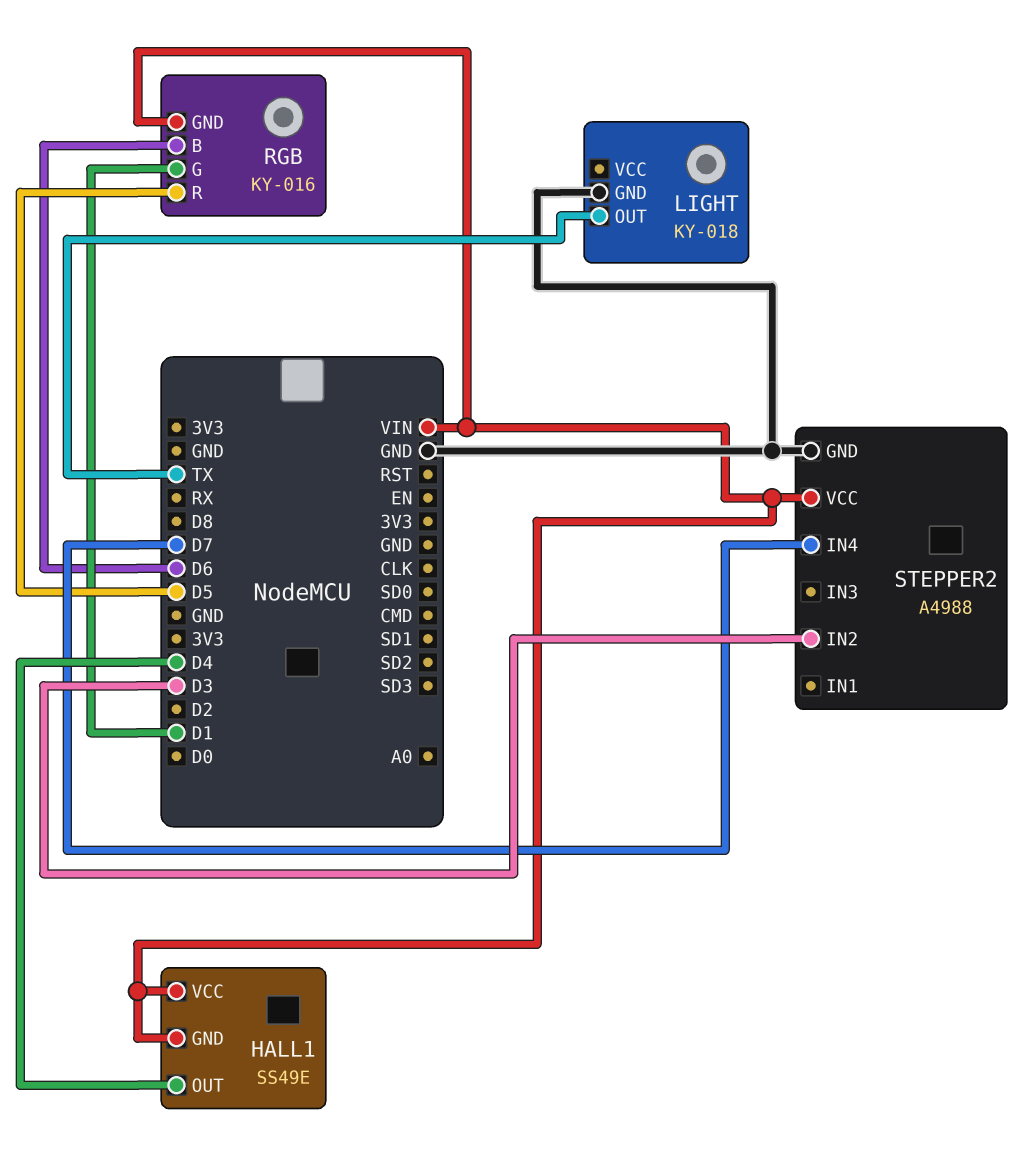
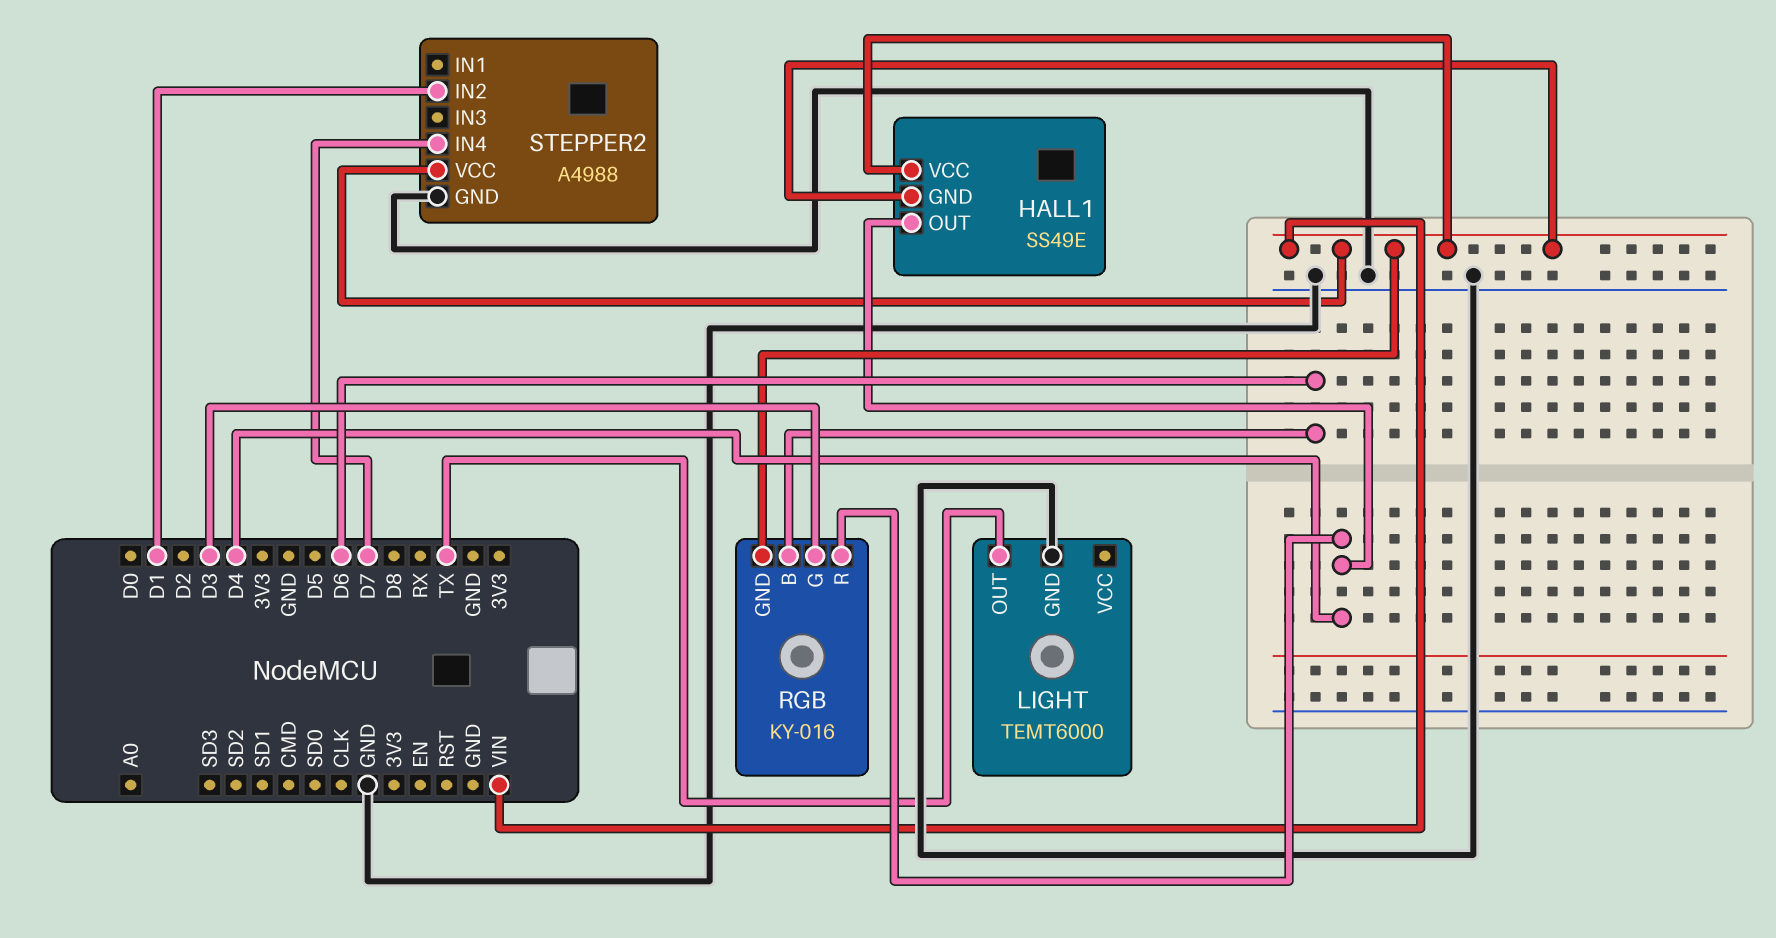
LIGHT: KY-018 -> TEMT6000
RGB pin G: D1 -> D3
RGB pin R: D5 -> D4
STEPPER2 pin IN2: D3 -> D1

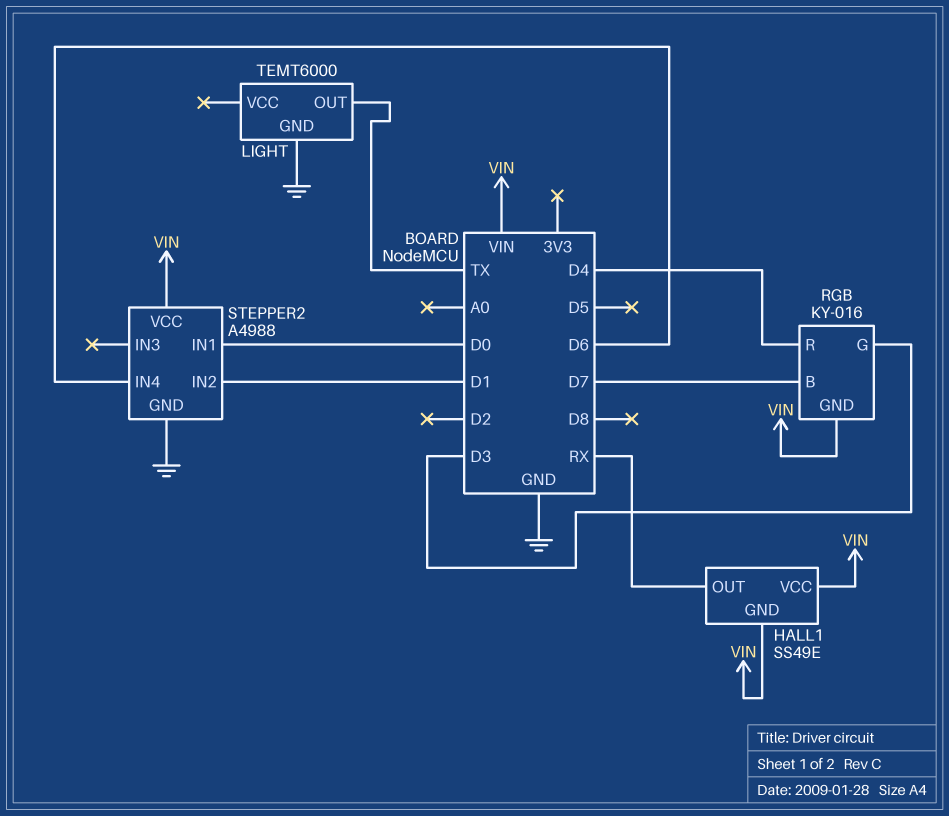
HALL1 pin OUT: D4 -> RX
RGB pin B: D6 -> D7
STEPPER2 pin IN1: none -> D0
STEPPER2 pin IN4: D7 -> D6

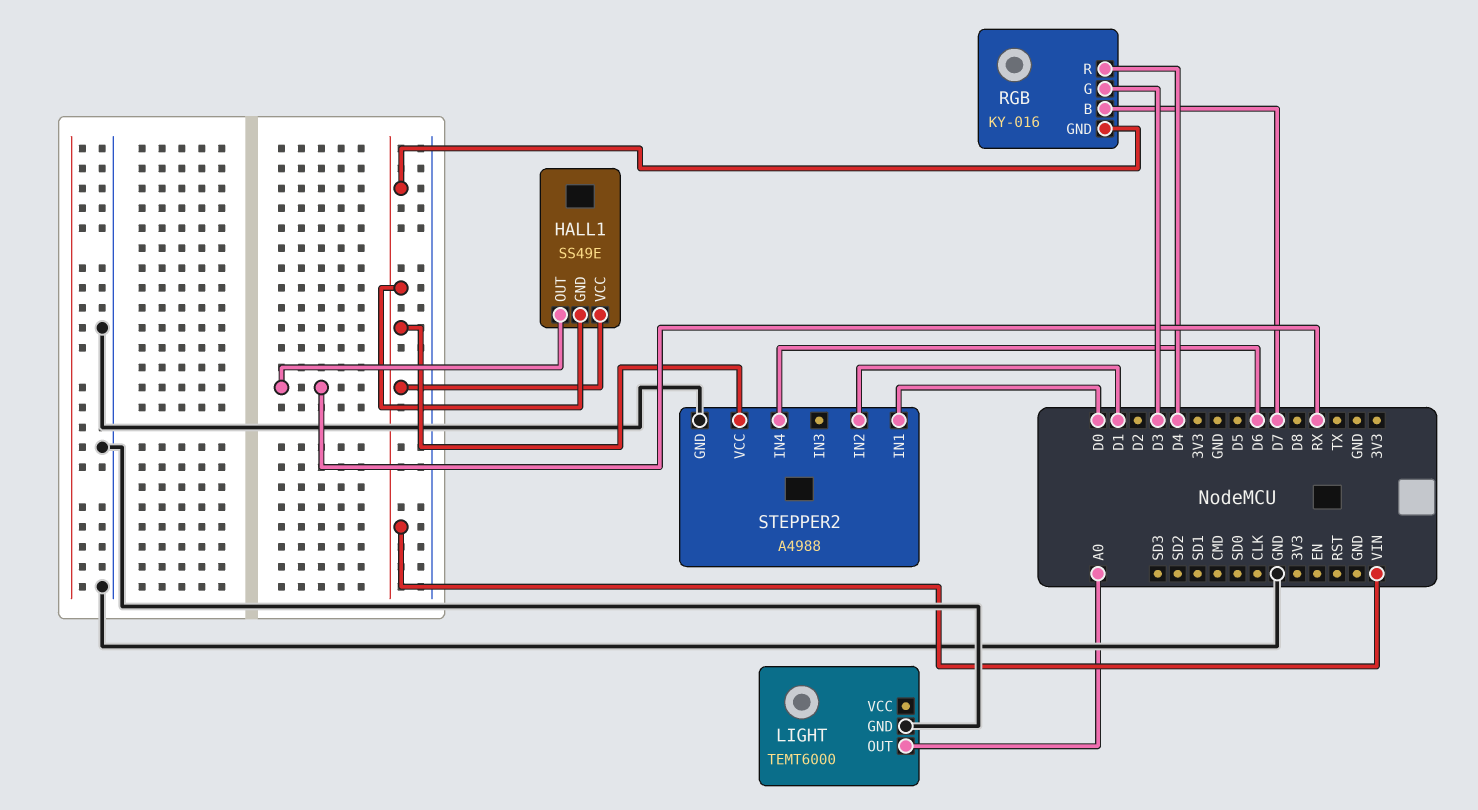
LIGHT pin OUT: TX -> A0

